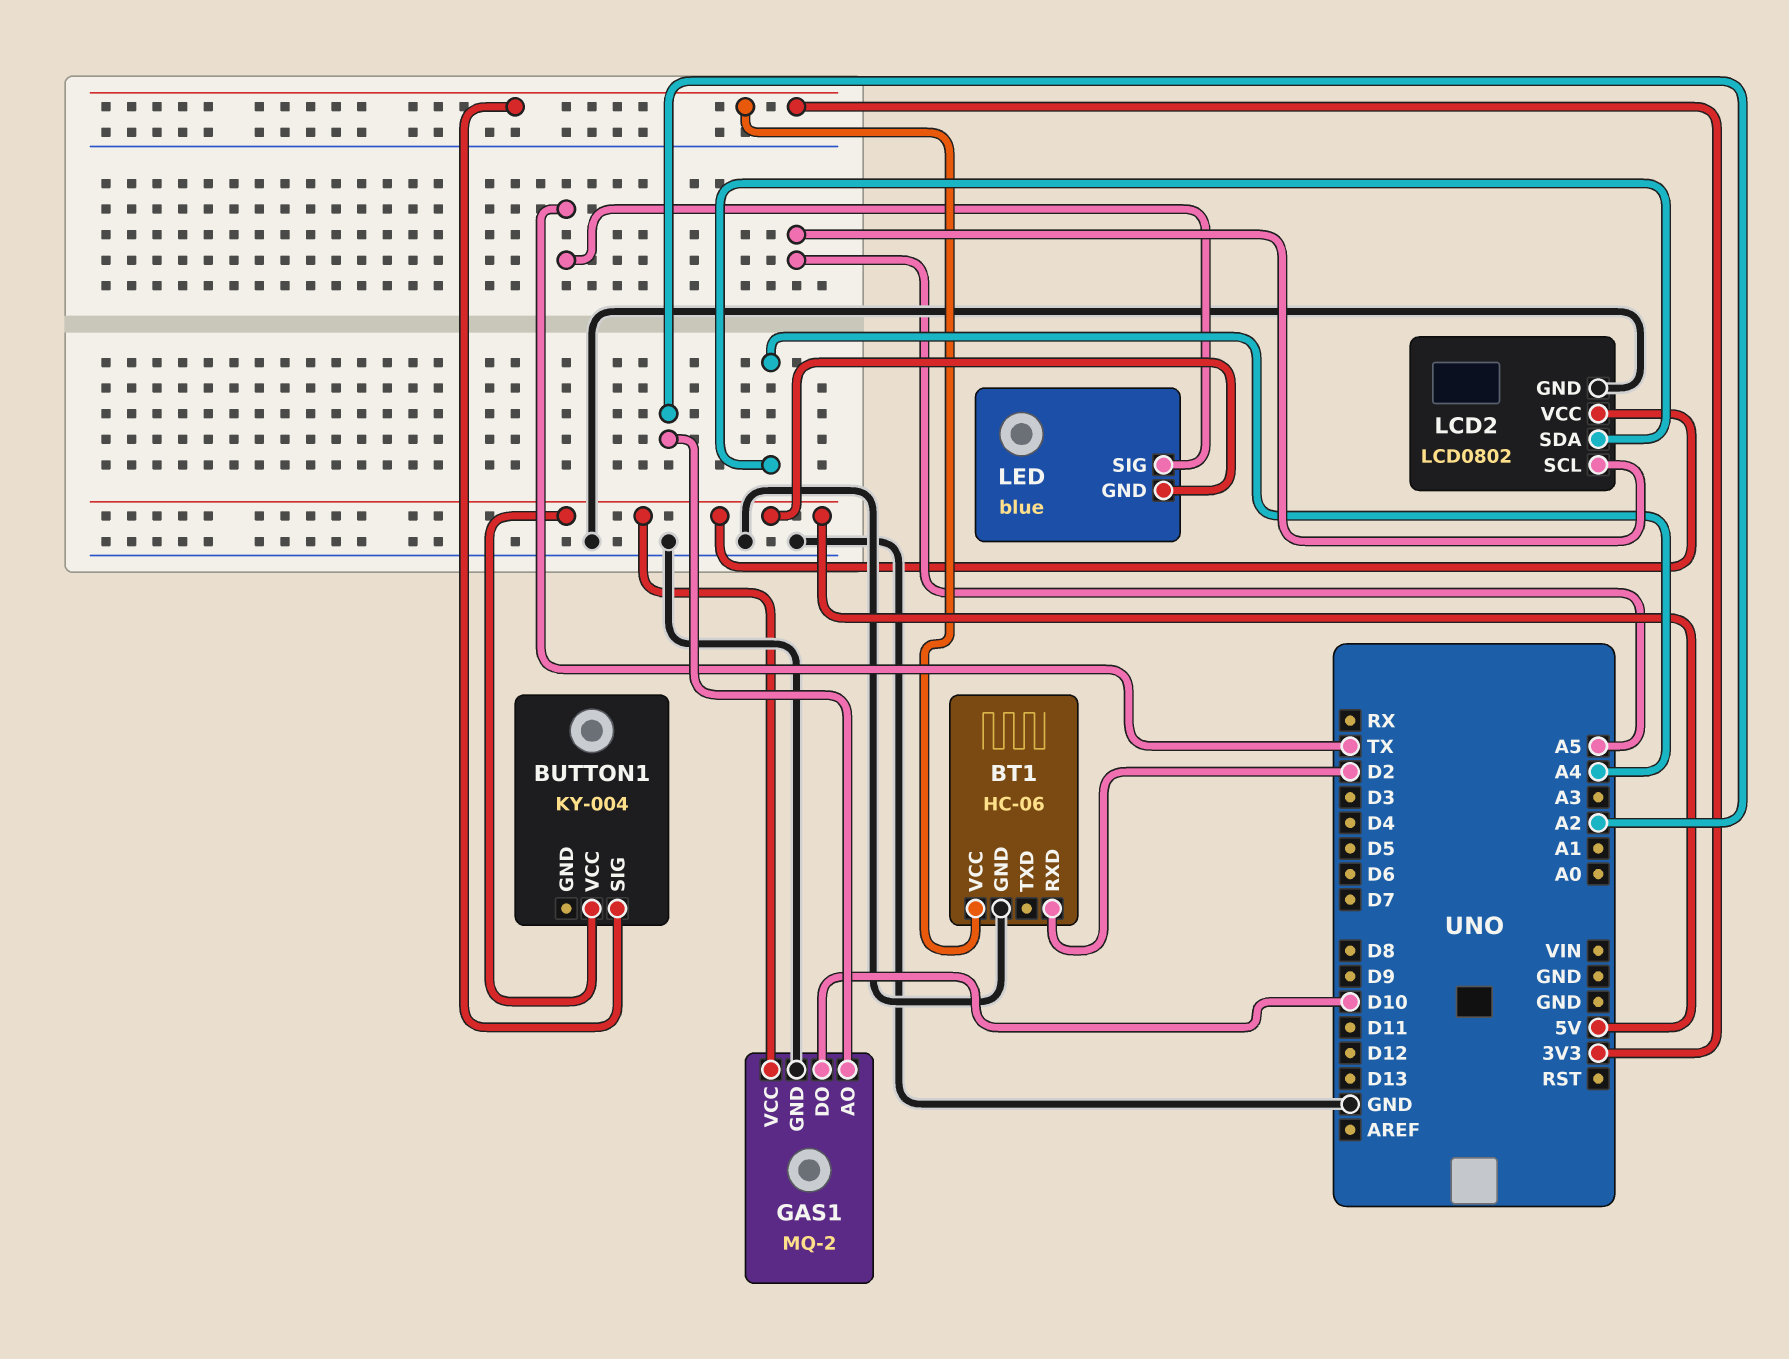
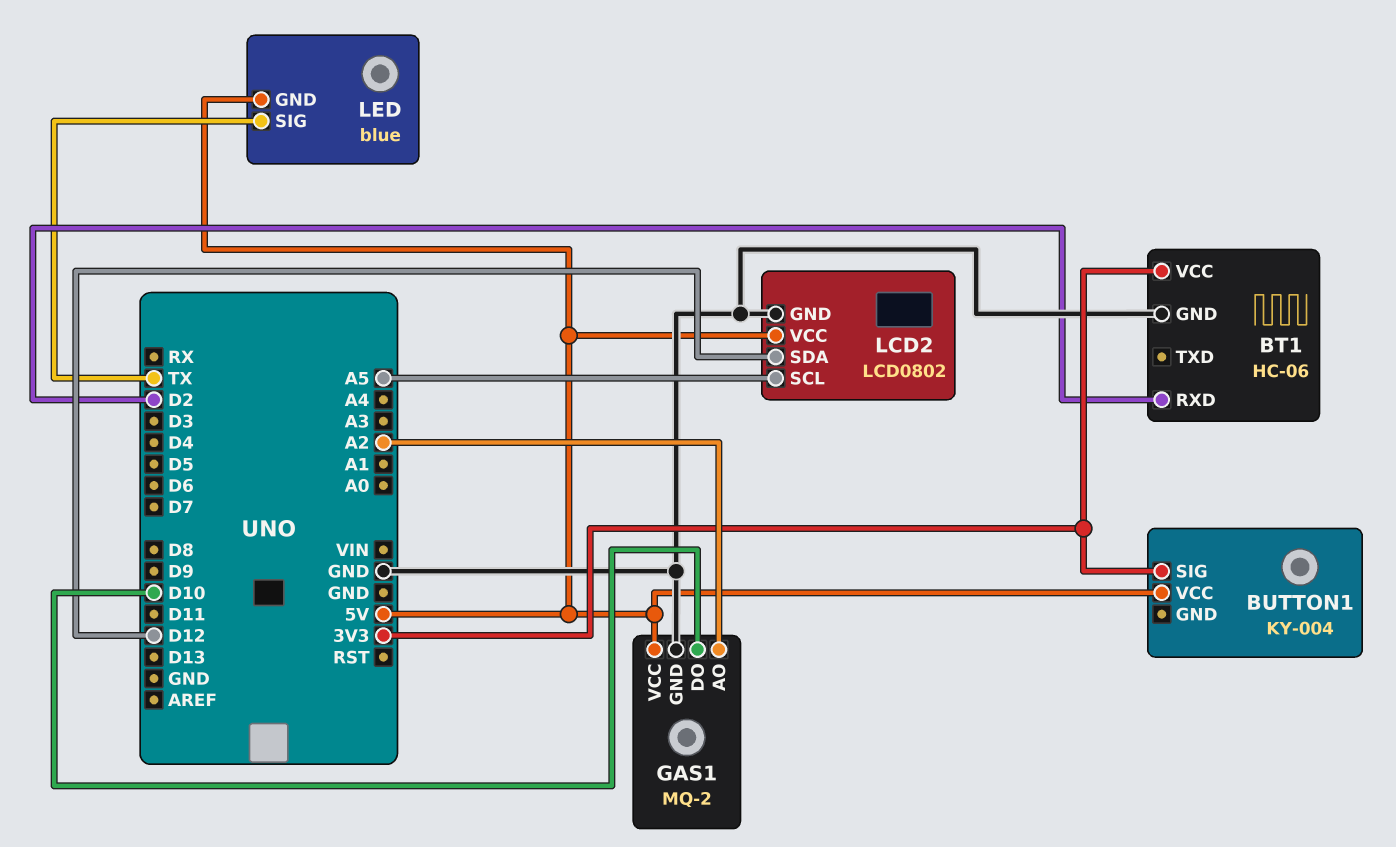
LCD2 pin SDA: A4 -> D12

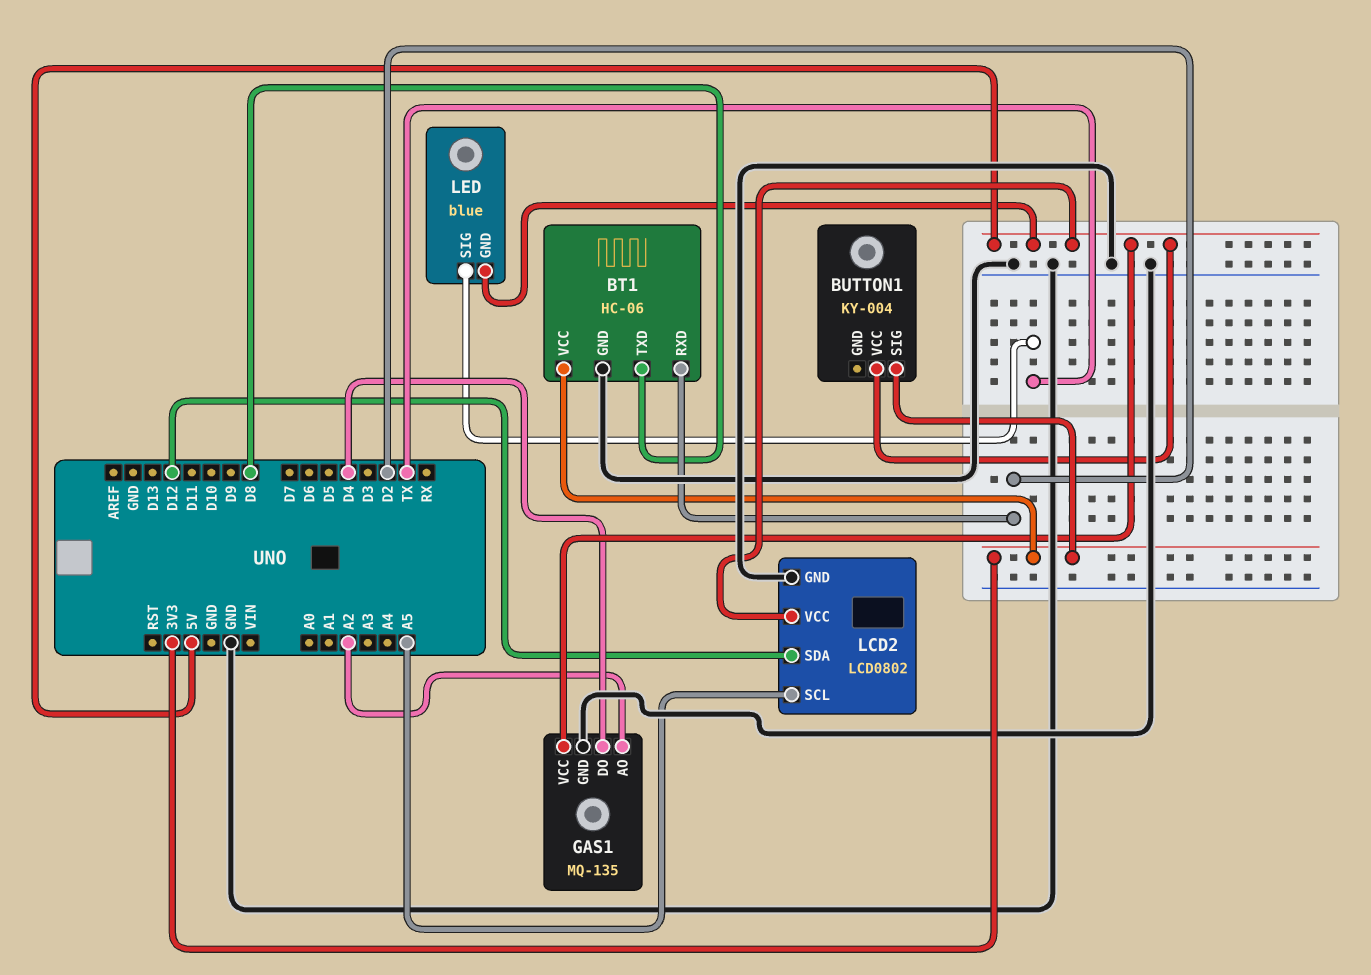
BT1 pin TXD: none -> D8
GAS1: MQ-2 -> MQ-135
GAS1 pin DO: D10 -> D4

